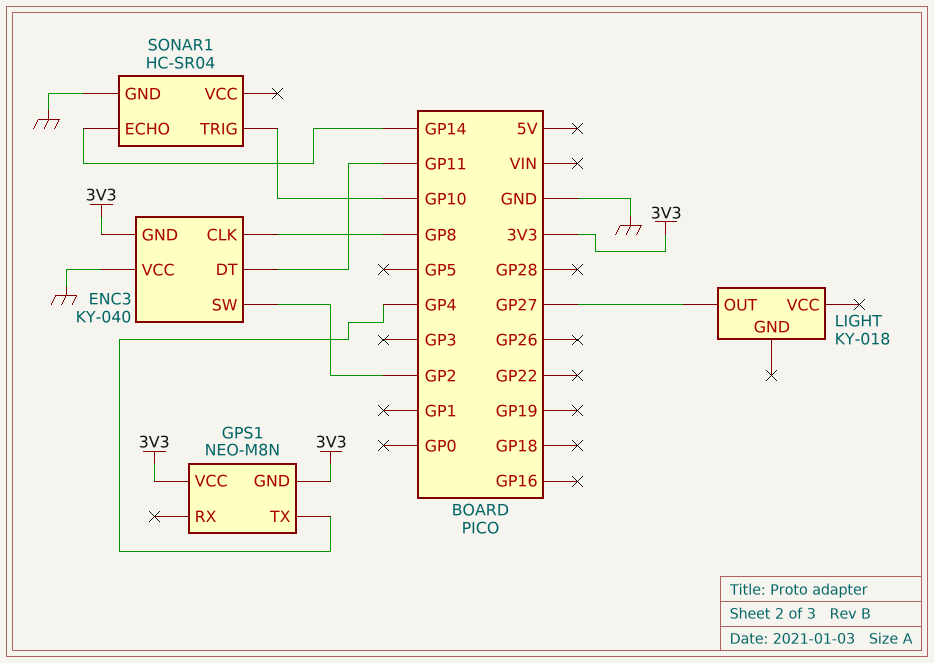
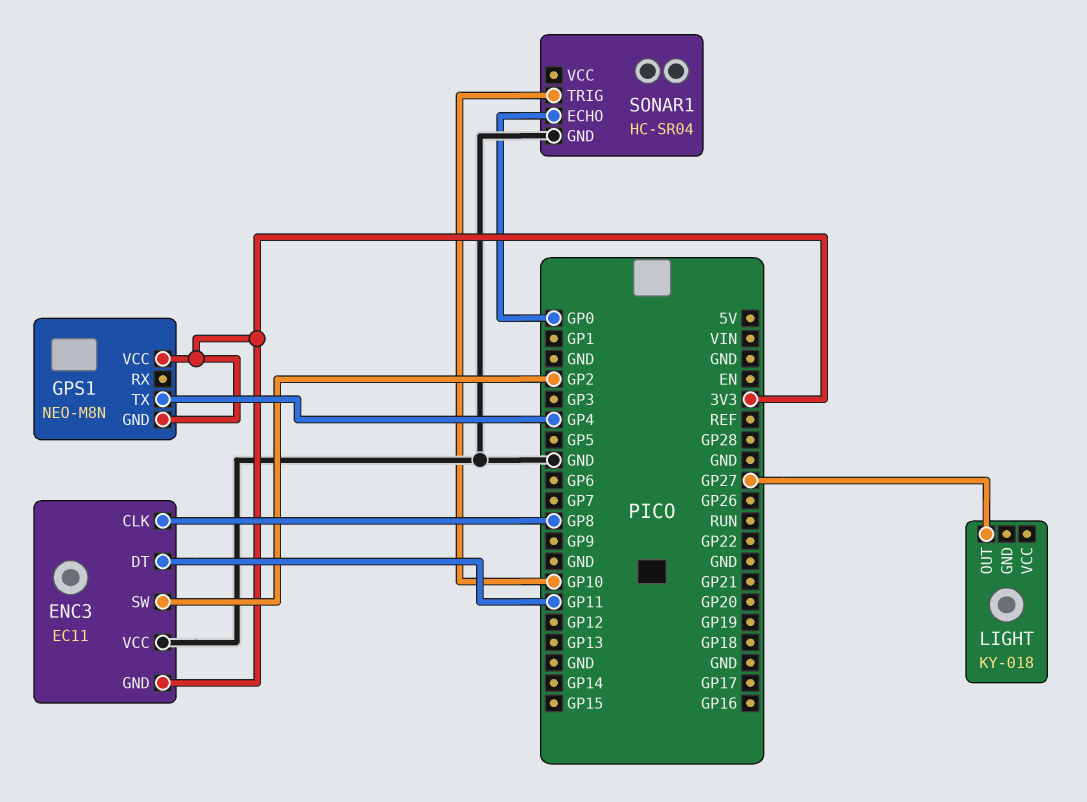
ENC3: KY-040 -> EC11
SONAR1 pin ECHO: GP14 -> GP0

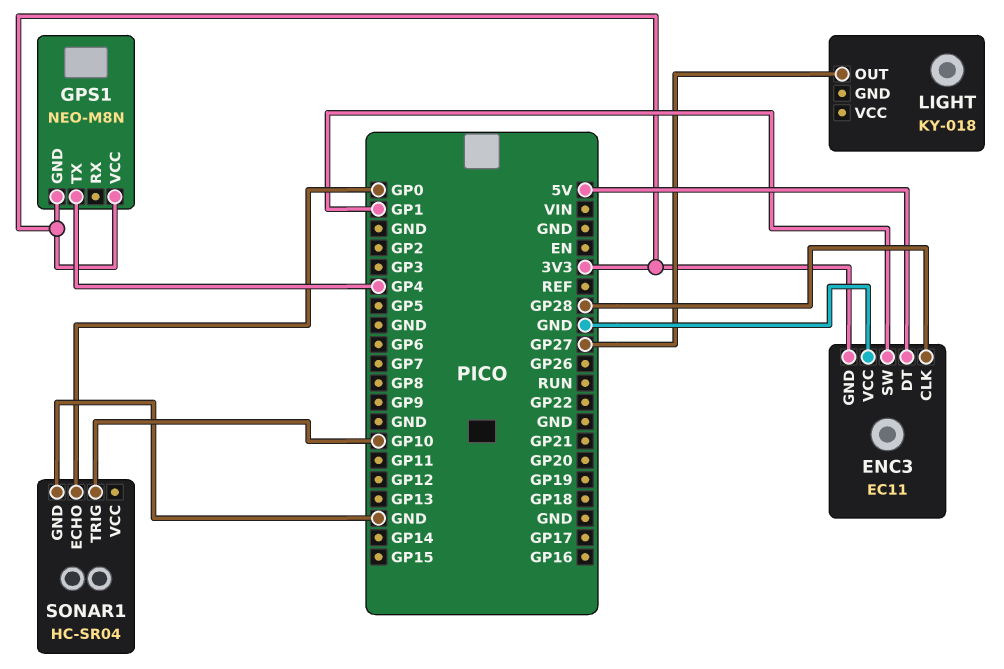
ENC3 pin CLK: GP8 -> GP28
ENC3 pin DT: GP11 -> 5V
ENC3 pin SW: GP2 -> GP1

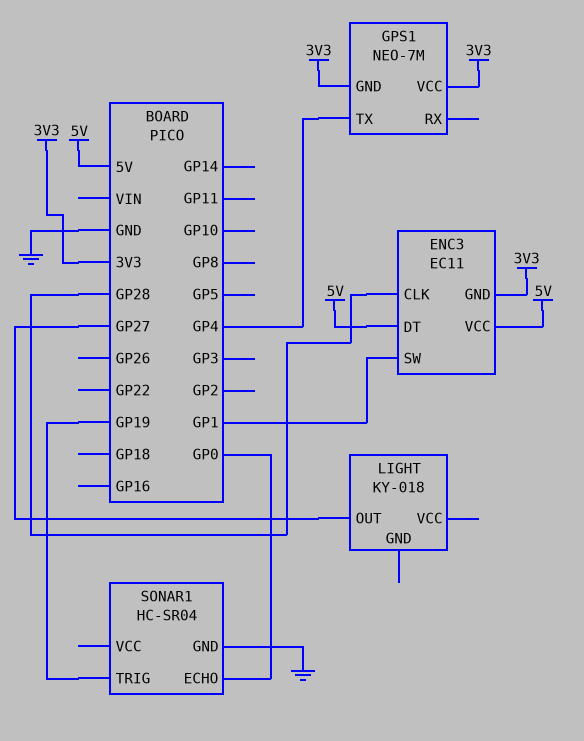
ENC3 pin VCC: GND -> 5V
GPS1: NEO-M8N -> NEO-7M
SONAR1 pin TRIG: GP10 -> GP19

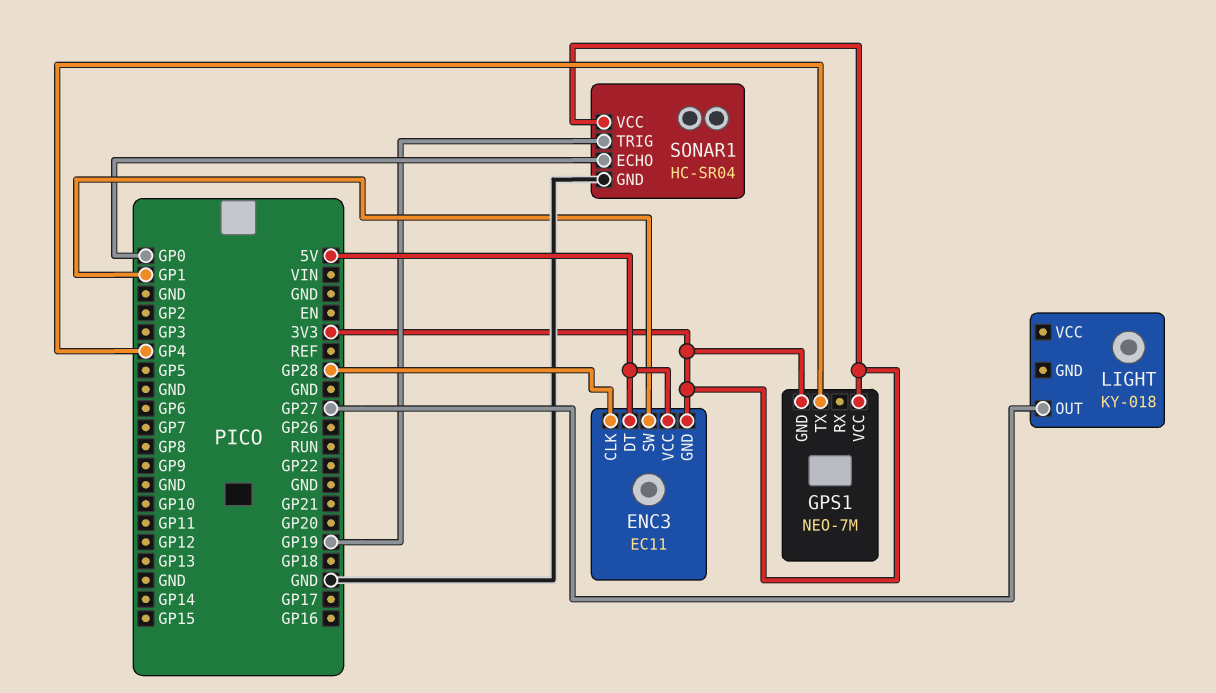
SONAR1 pin VCC: none -> 3V3

